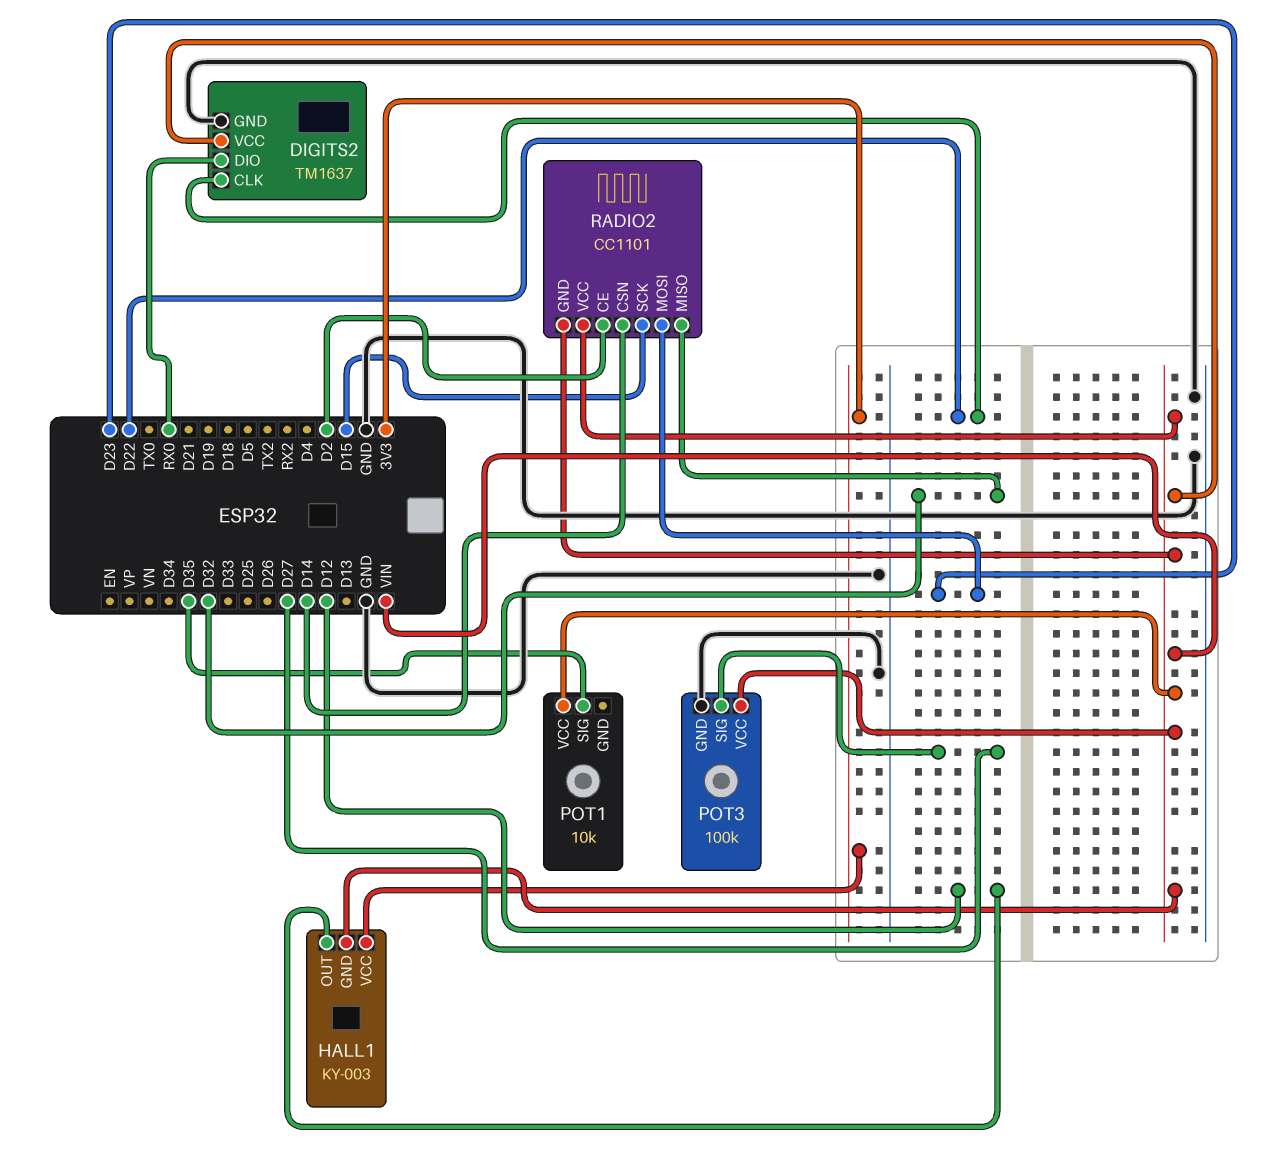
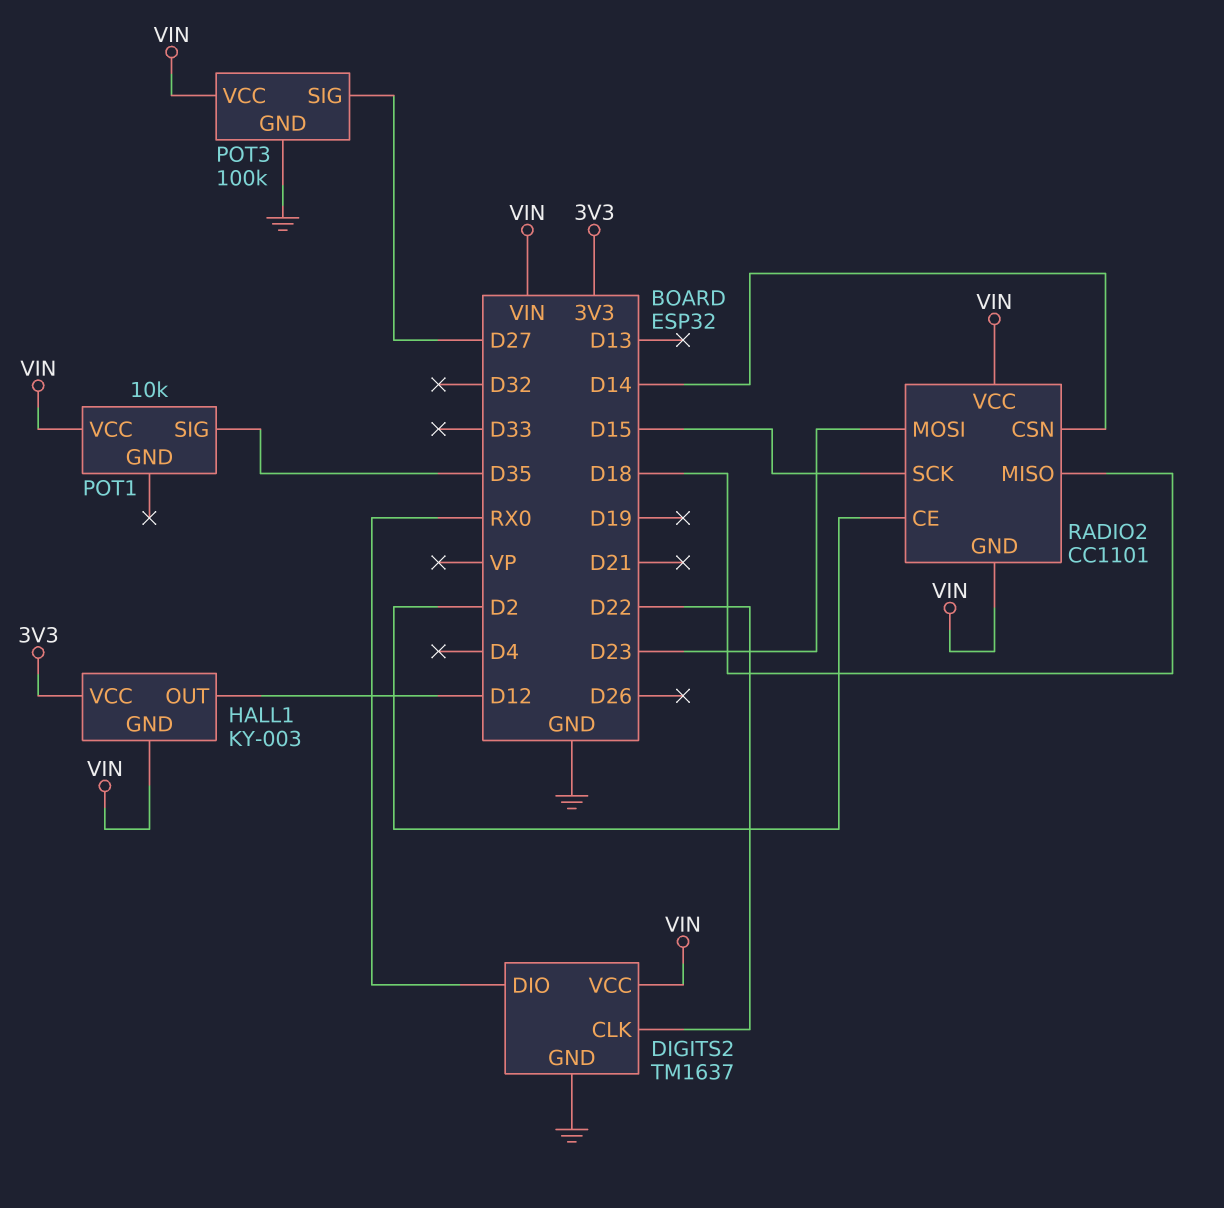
RADIO2 pin MISO: D32 -> D18

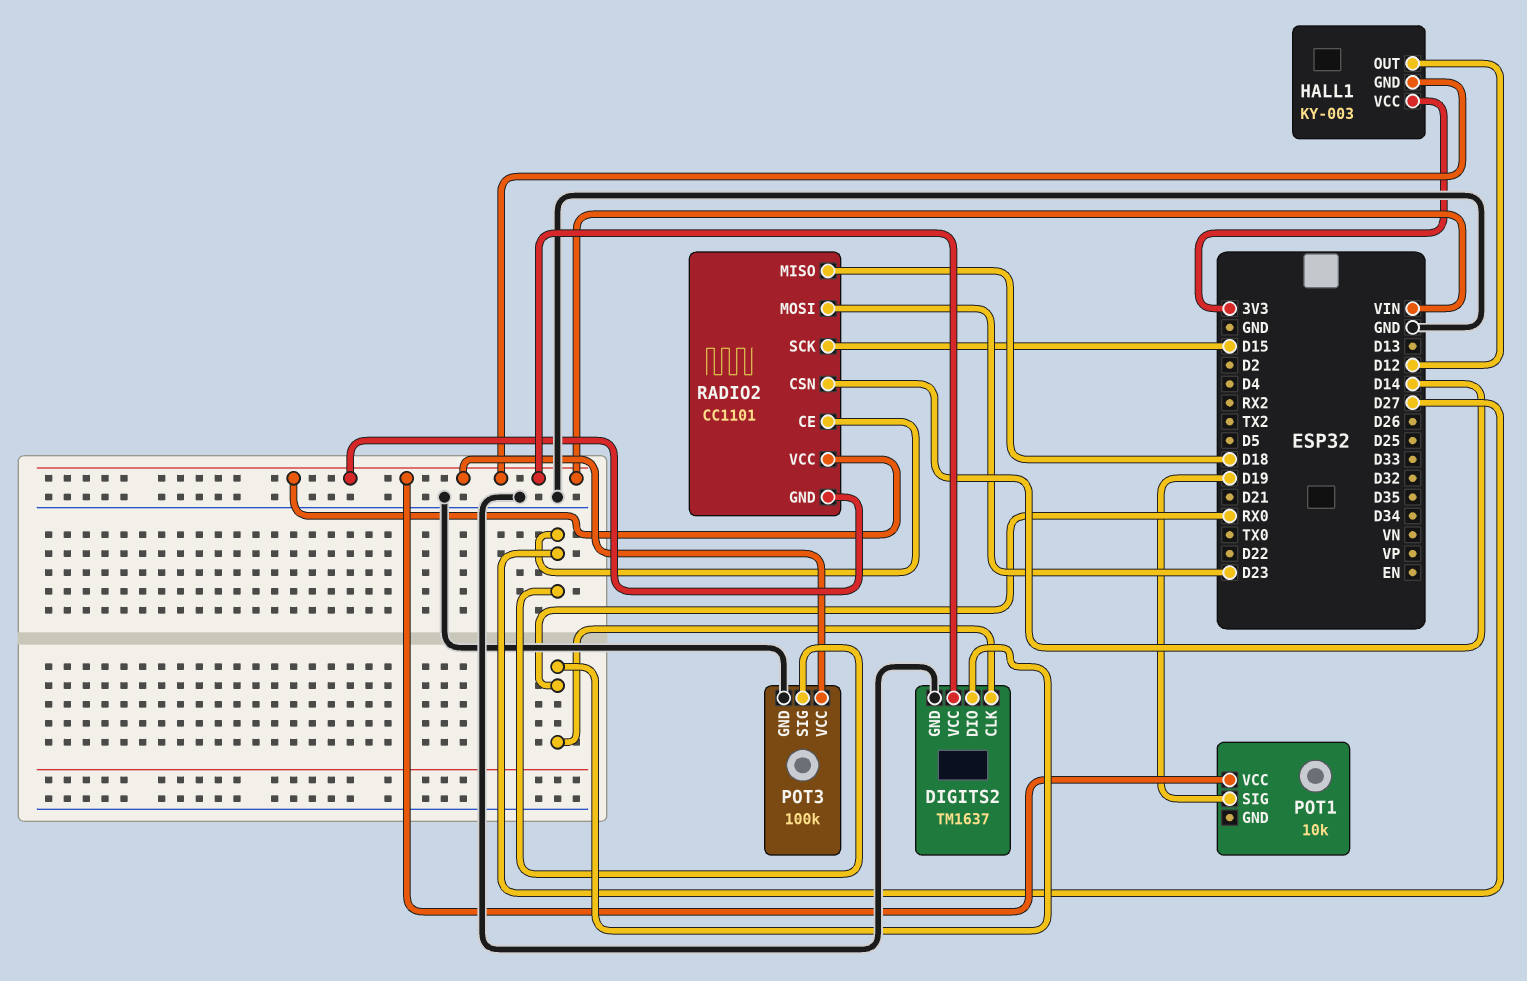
DIGITS2 pin CLK: D22 -> RX0
POT1 pin SIG: D35 -> D19
RADIO2 pin CE: D2 -> D27

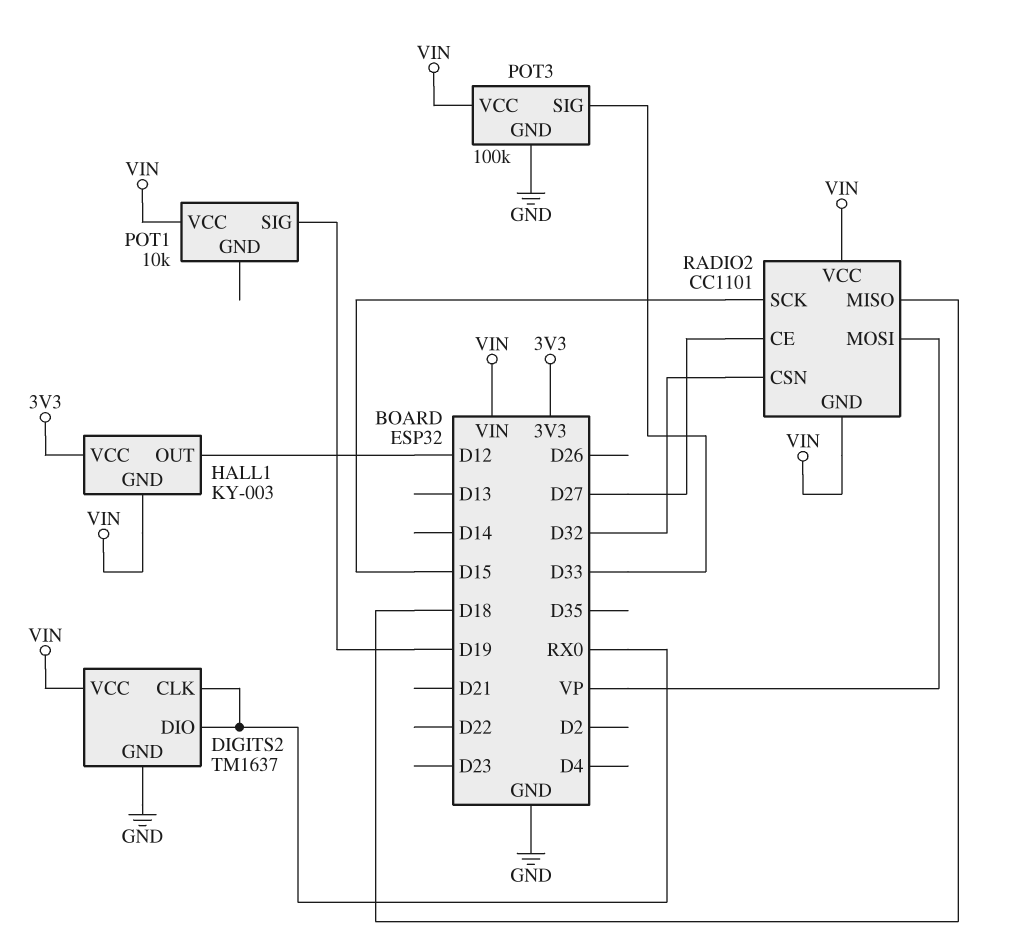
POT3 pin SIG: D27 -> D33
RADIO2 pin CSN: D14 -> D32
RADIO2 pin MOSI: D23 -> VP

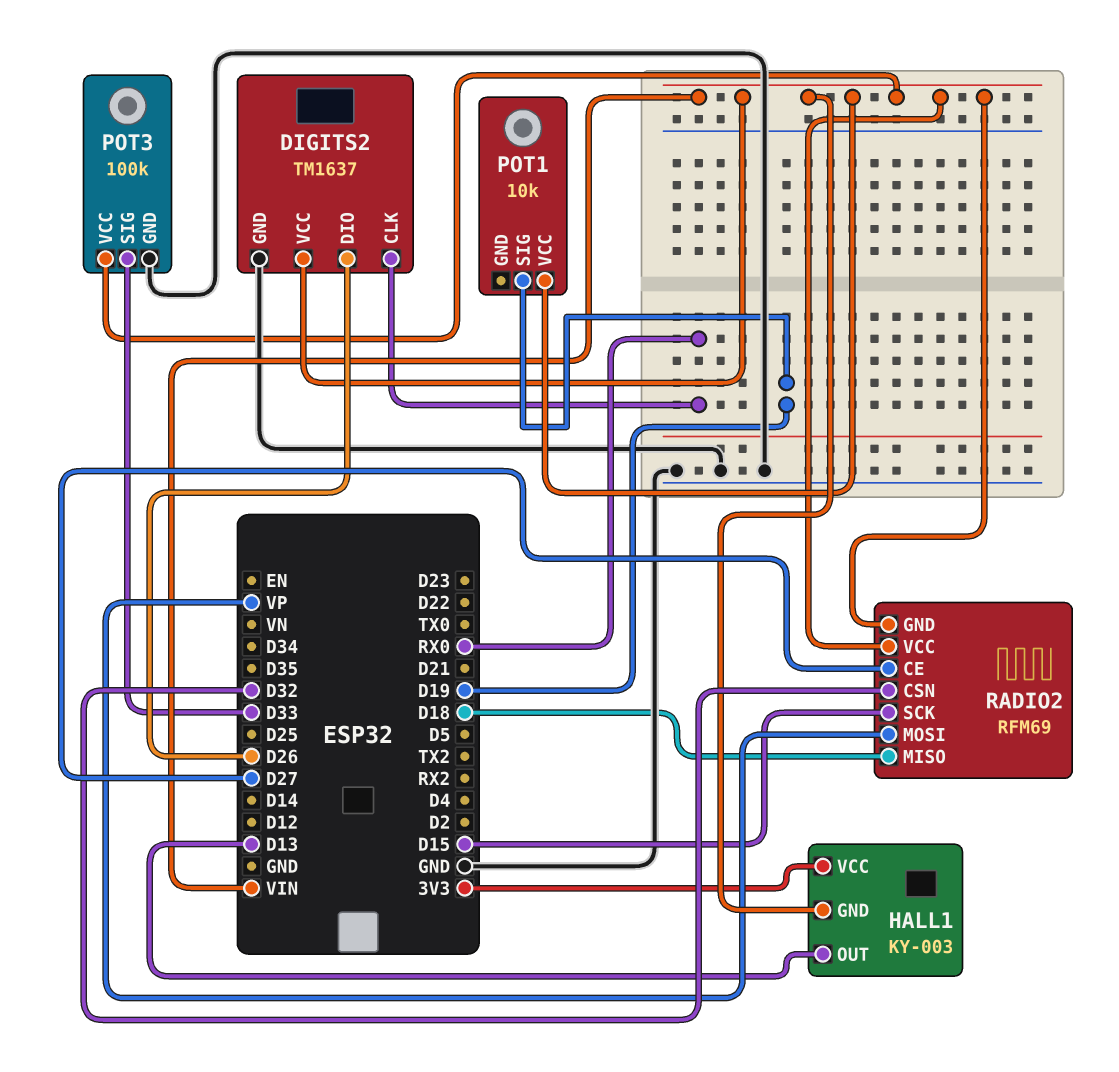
DIGITS2 pin DIO: RX0 -> D26
HALL1 pin OUT: D12 -> D13
RADIO2: CC1101 -> RFM69

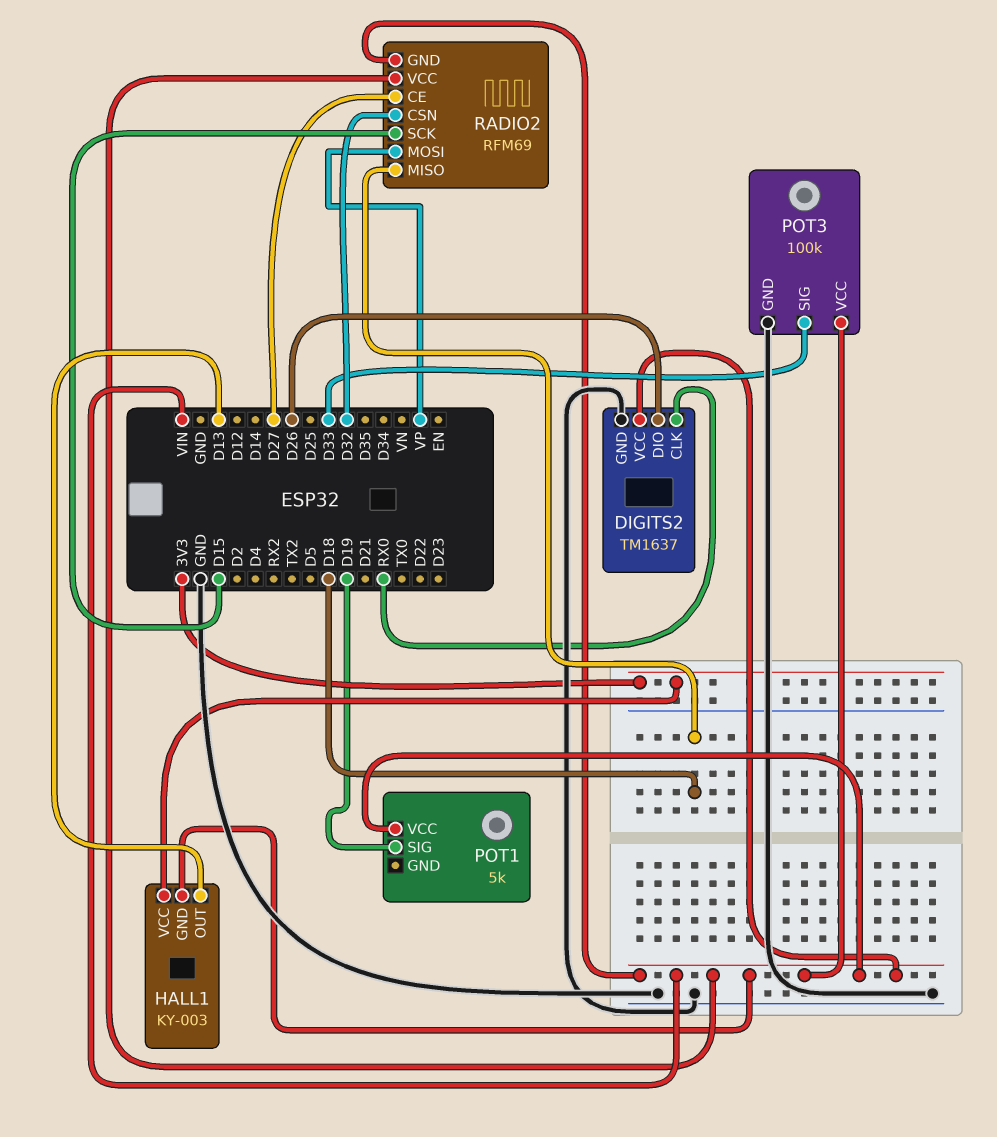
POT1: 10k -> 5k

